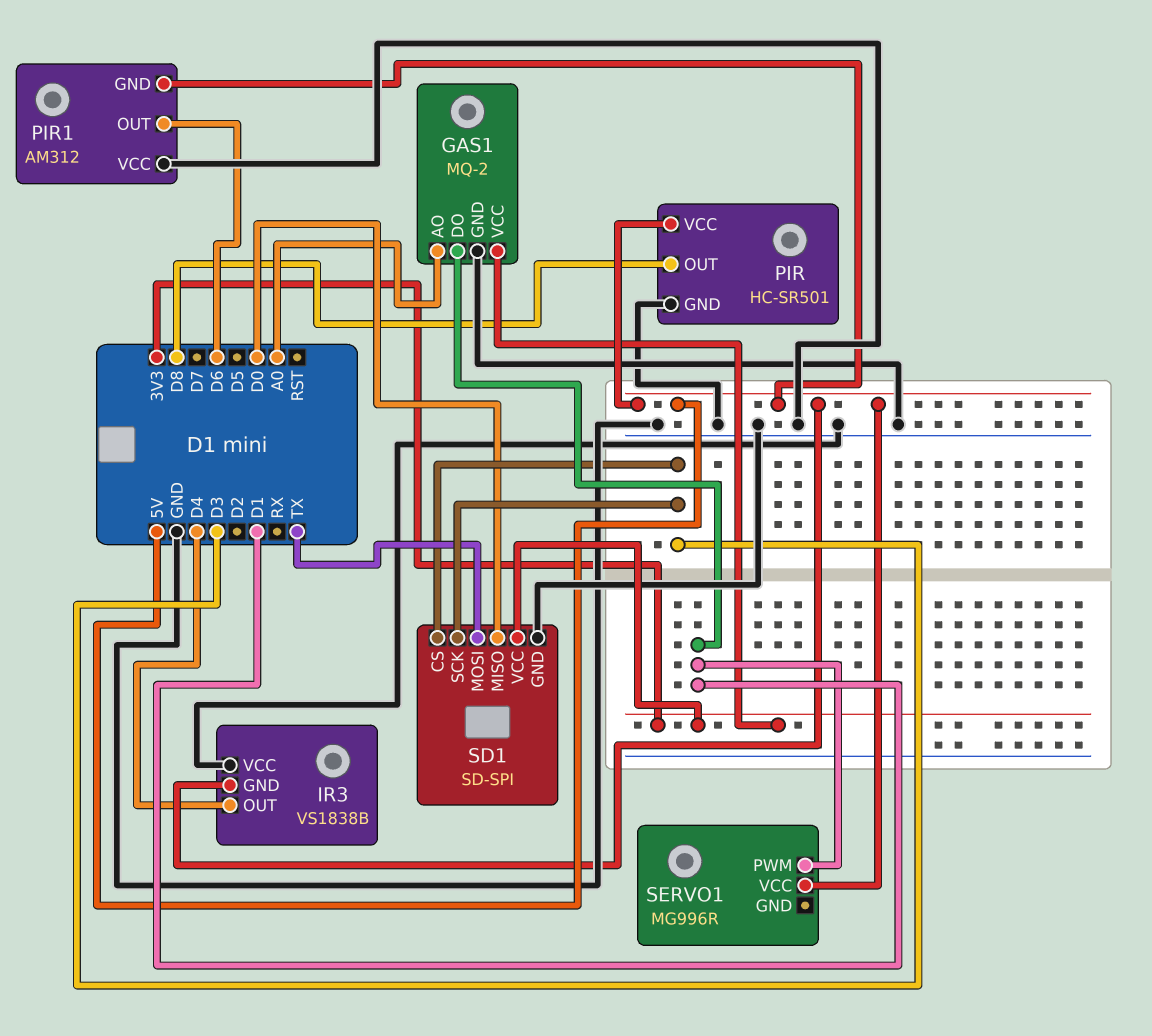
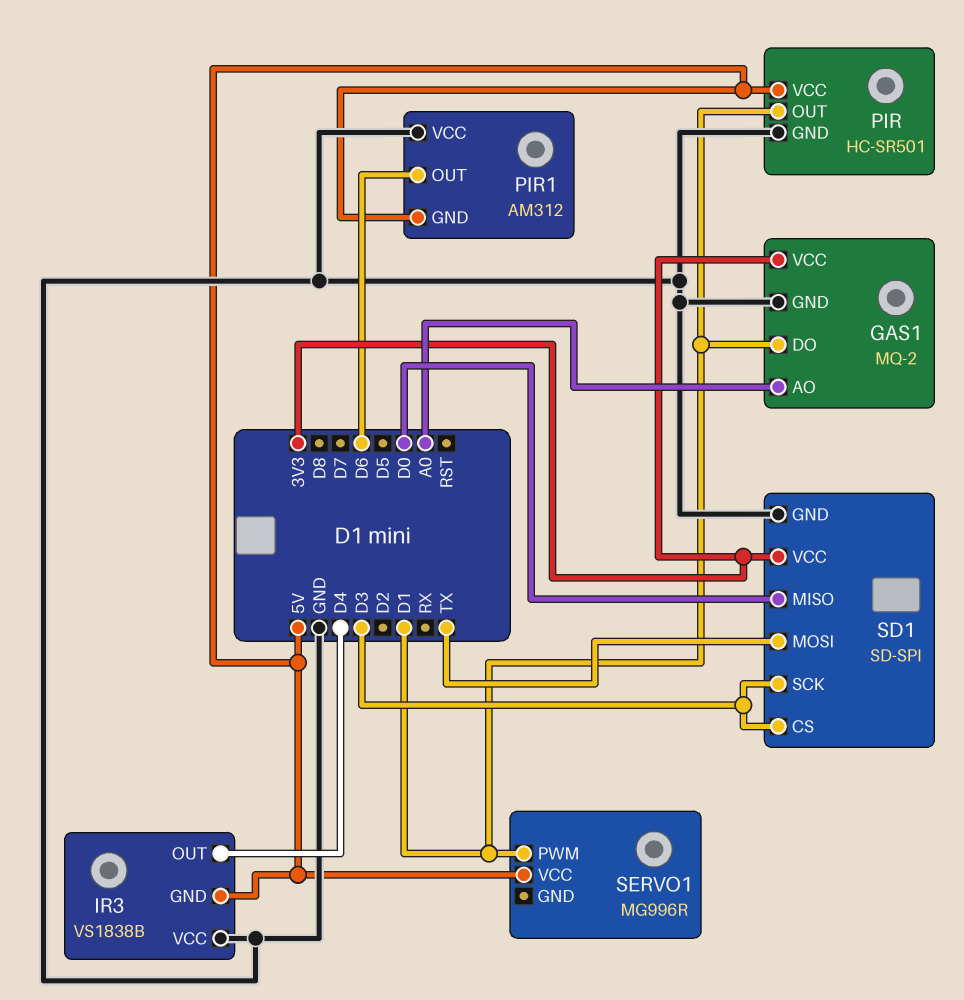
PIR pin OUT: D8 -> D1

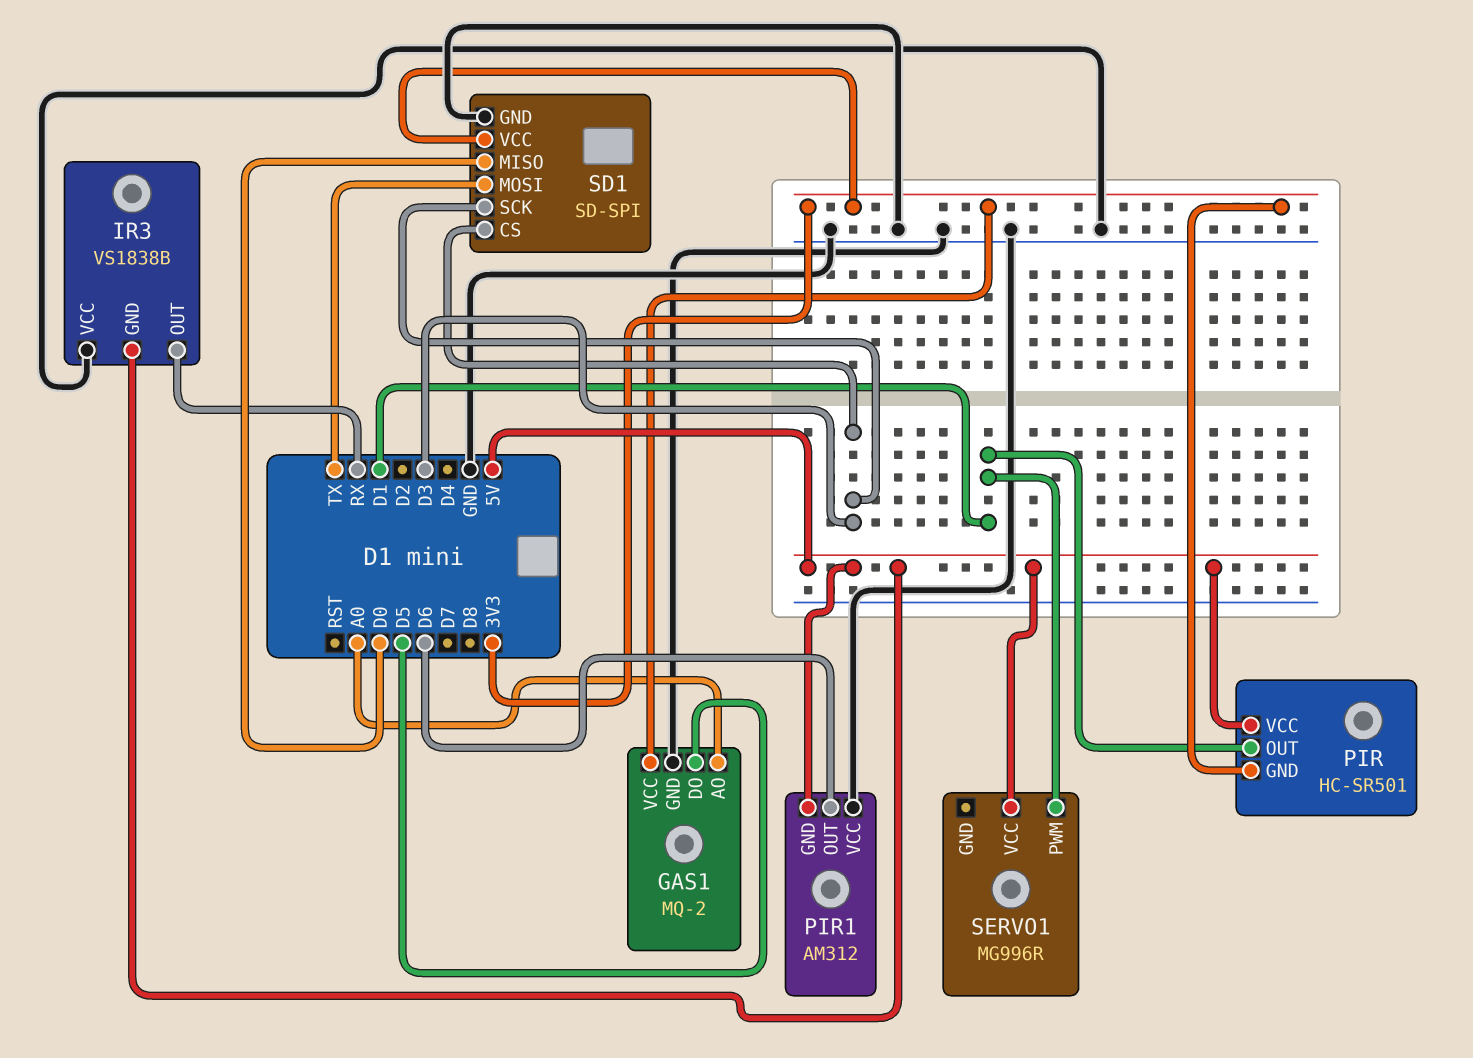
GAS1 pin DO: D1 -> D5
IR3 pin OUT: D4 -> RX
PIR pin GND: GND -> 3V3

